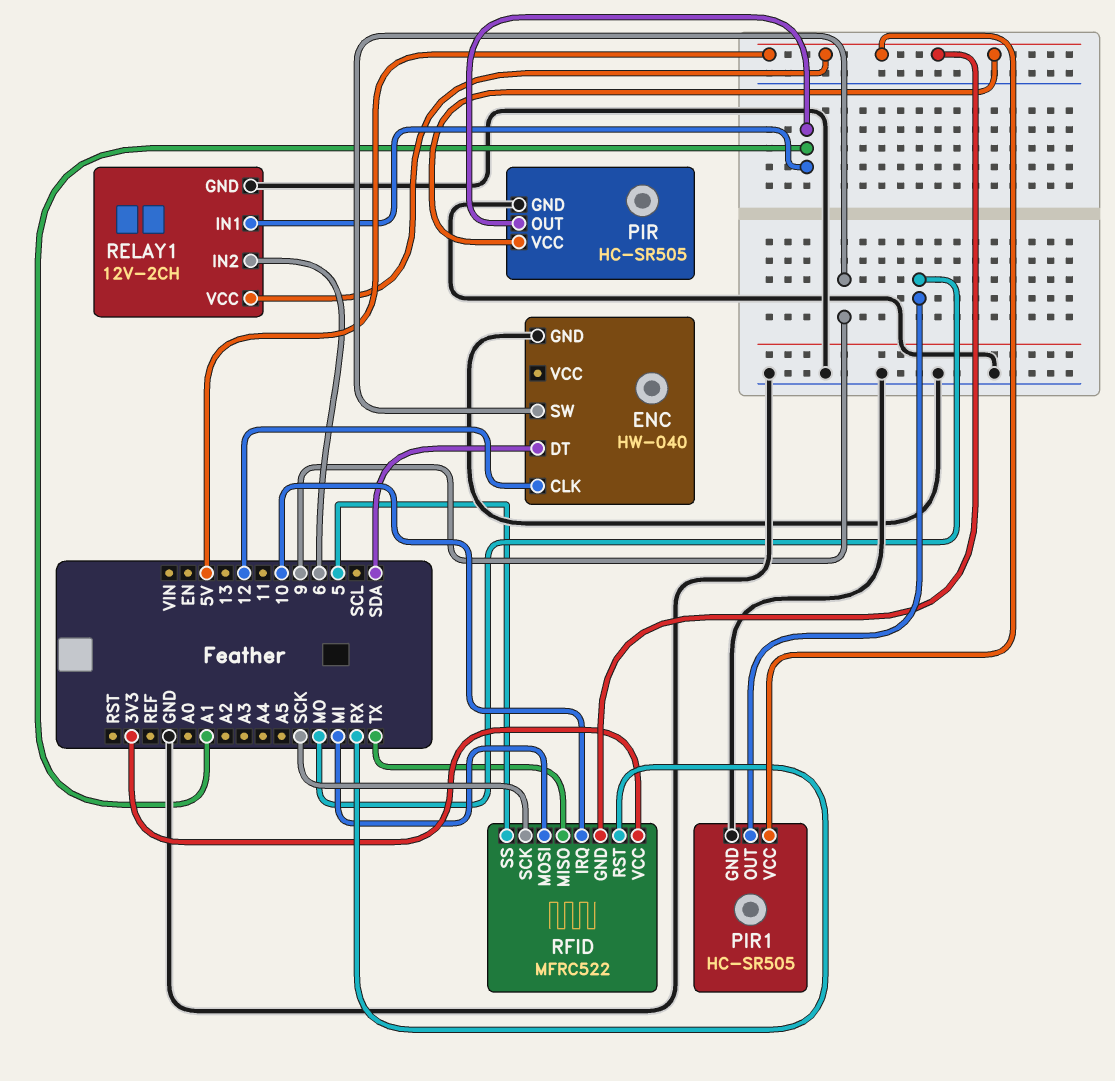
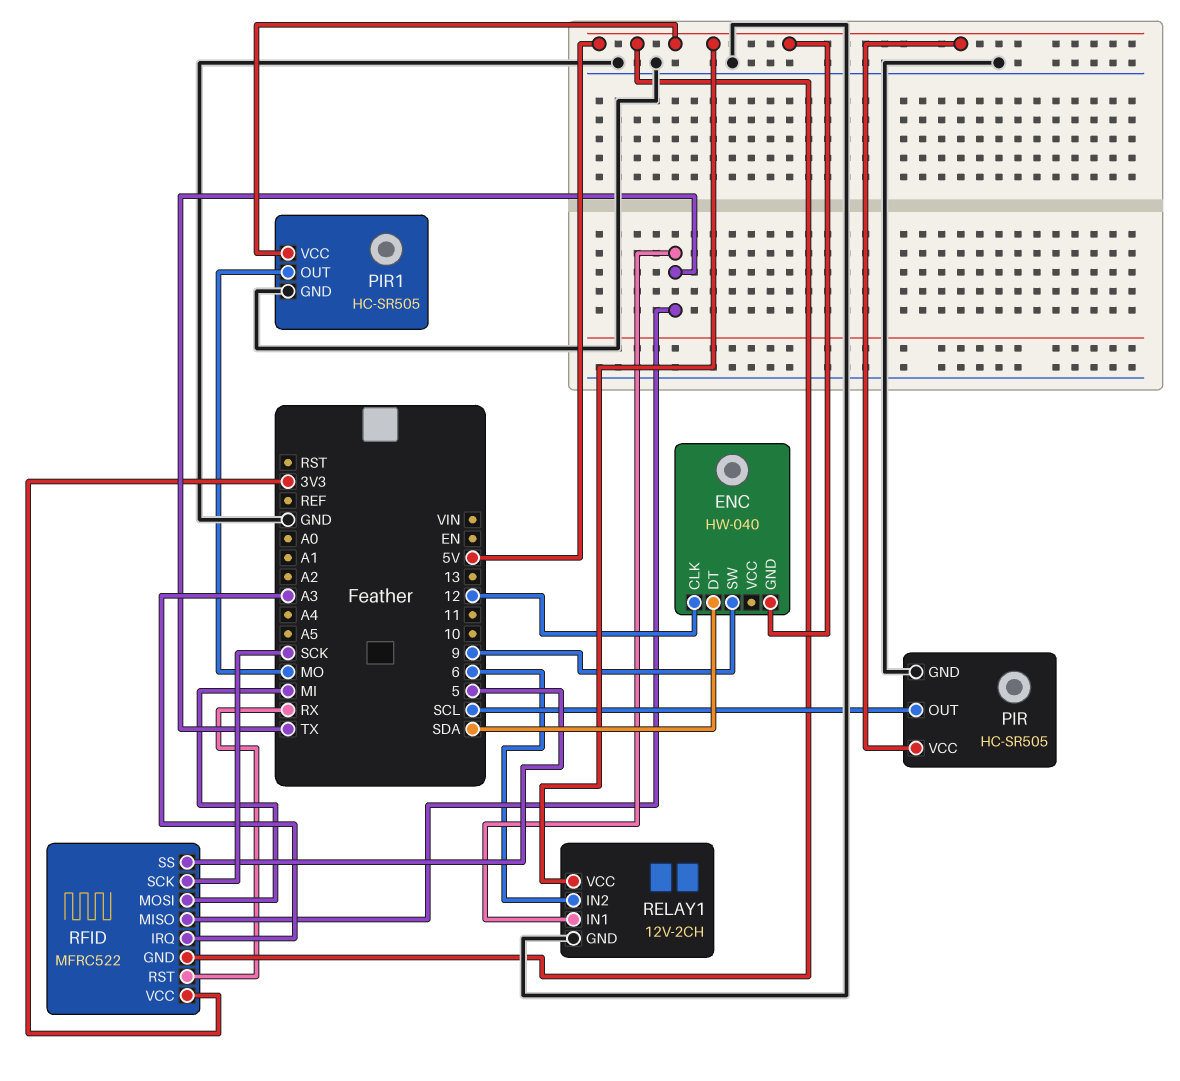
ENC pin GND: GND -> 5V
PIR pin OUT: A1 -> SCL
RELAY1 pin IN1: A1 -> TX
RFID pin IRQ: 10 -> A3

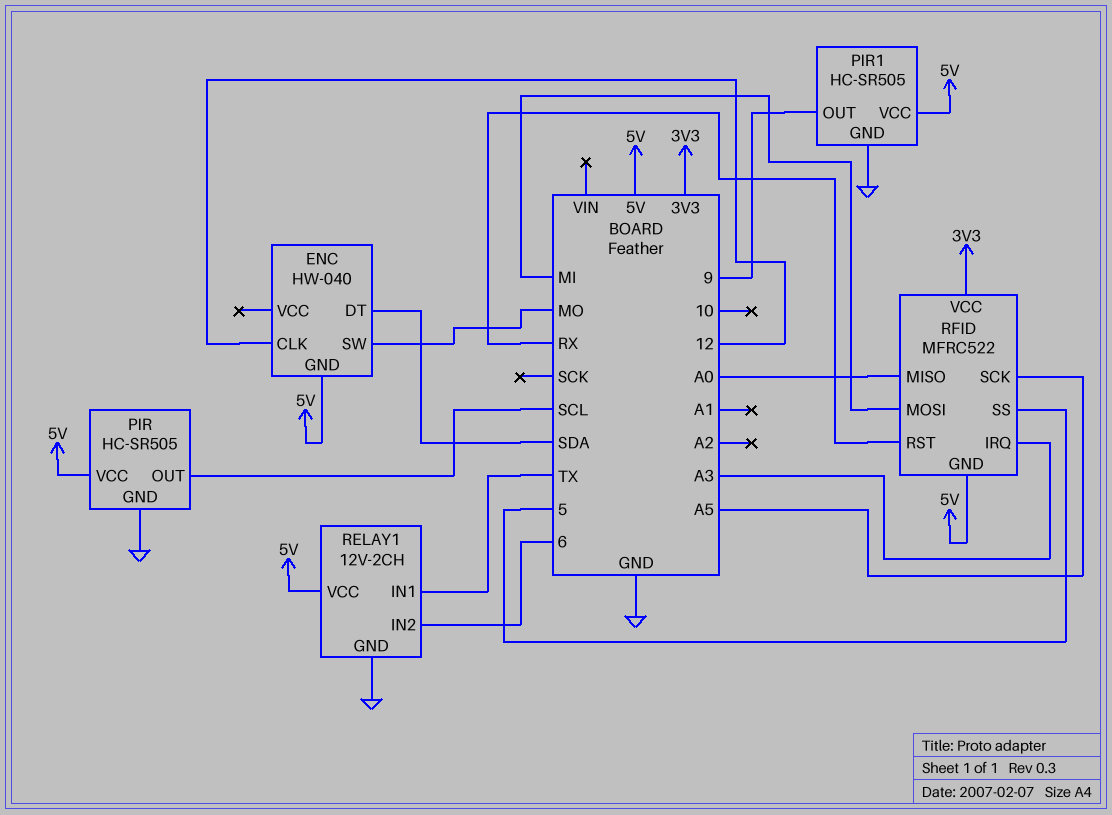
ENC pin SW: 9 -> MO
PIR1 pin OUT: MO -> 9
RFID pin MISO: TX -> A0
RFID pin SCK: SCK -> A5

